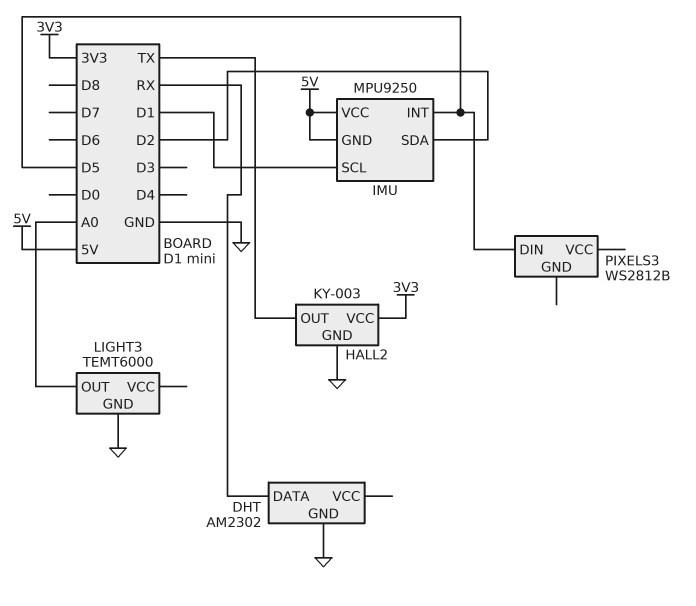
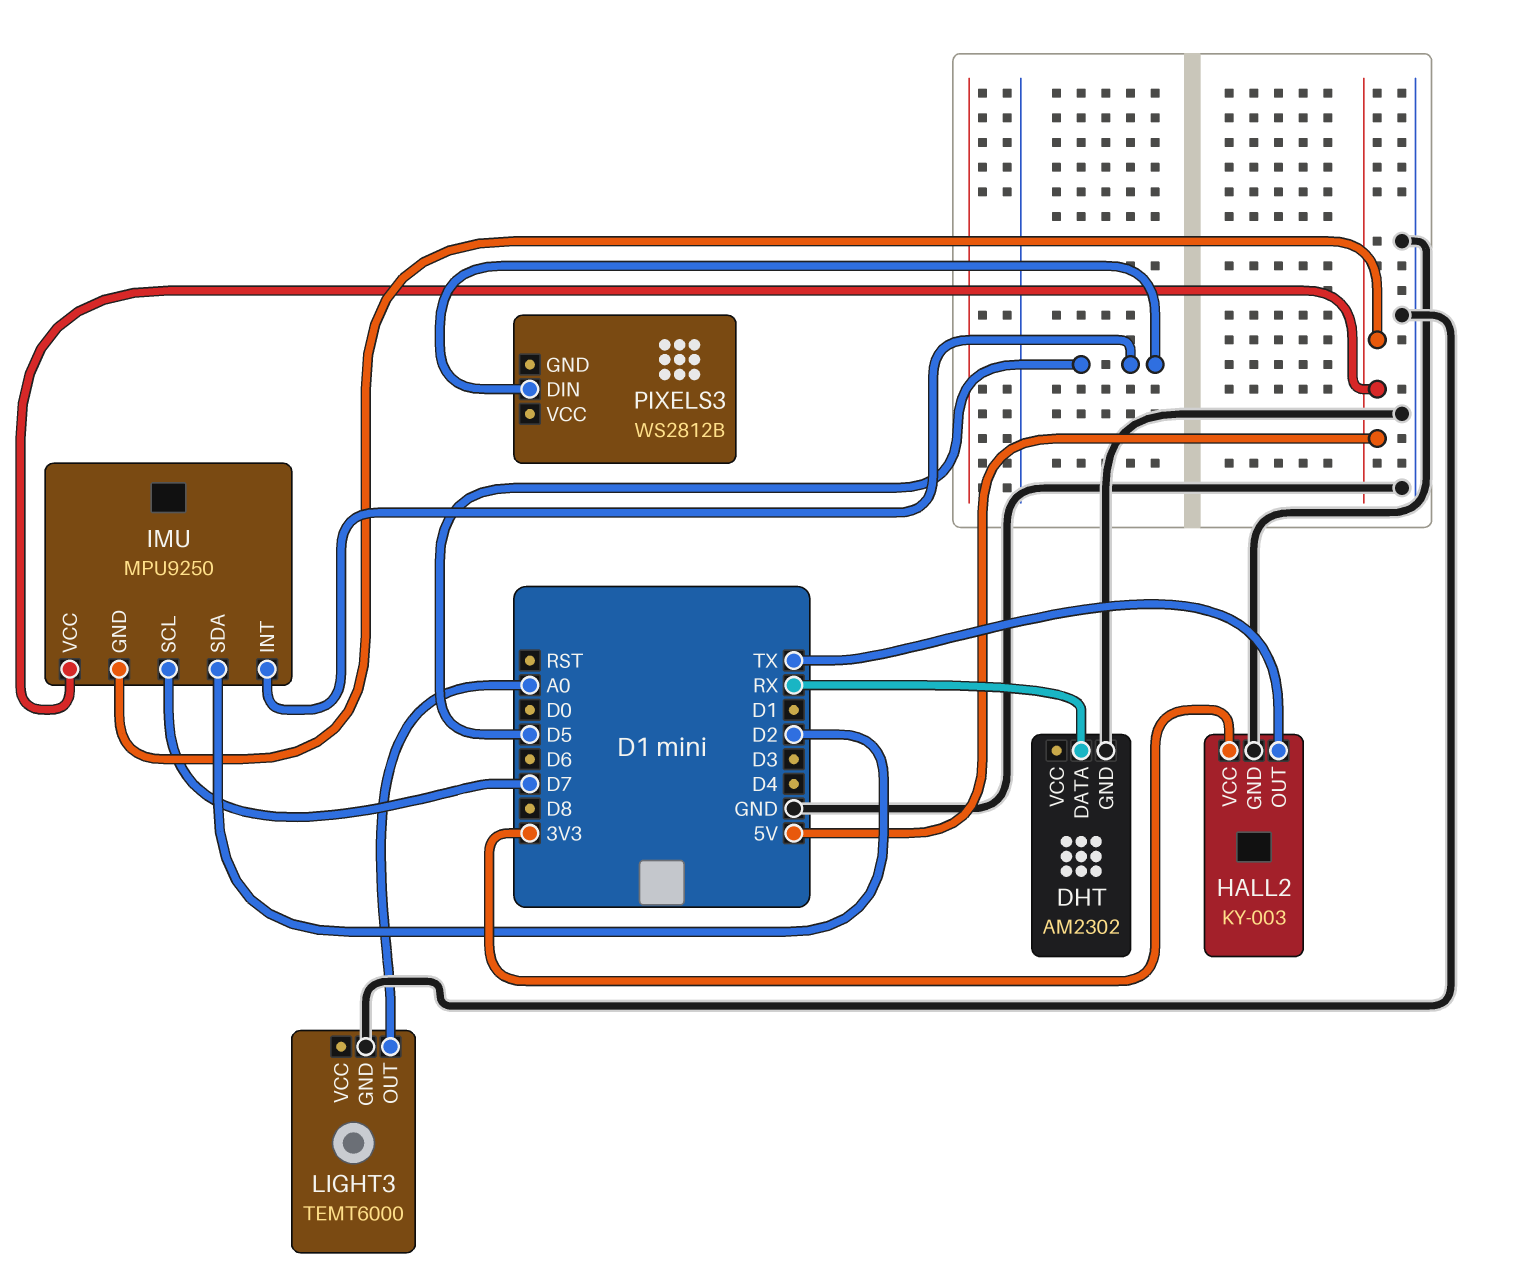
IMU pin SCL: D1 -> D7

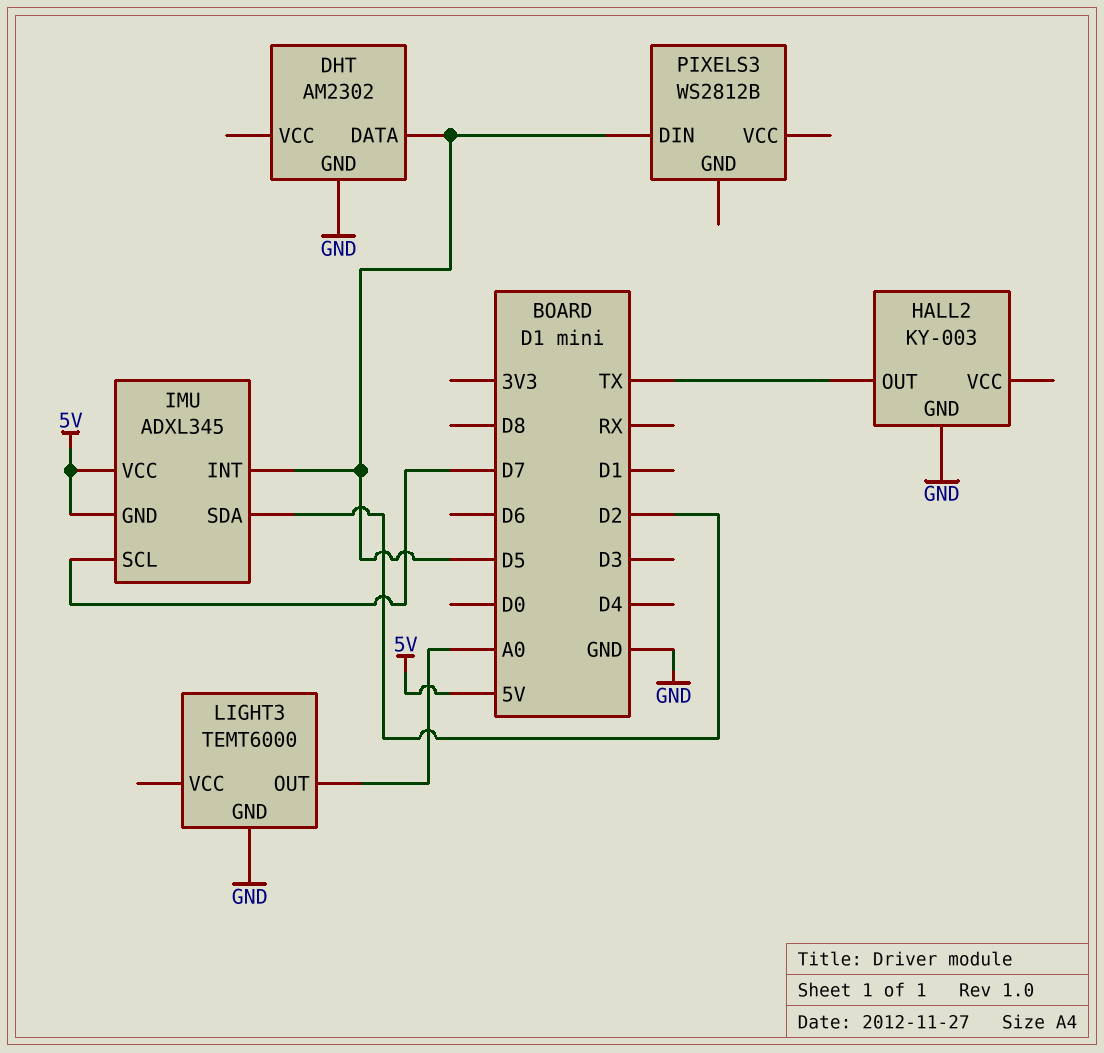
DHT pin DATA: RX -> D5
HALL2 pin VCC: 3V3 -> none
IMU: MPU9250 -> ADXL345

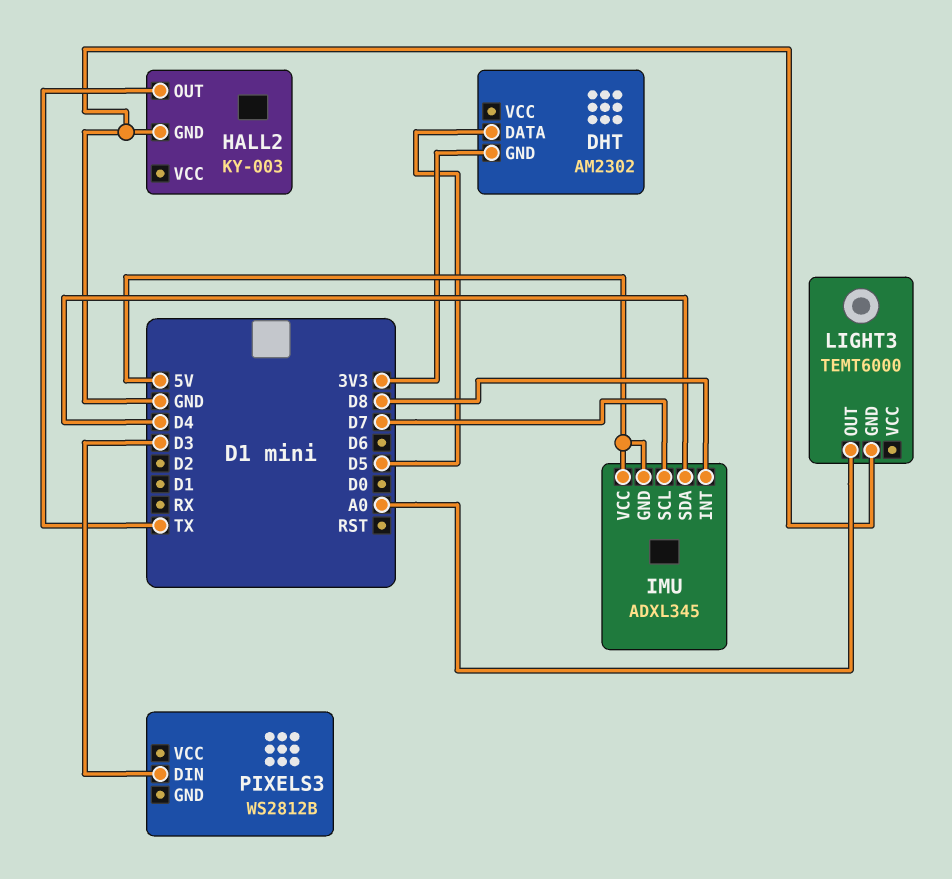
DHT pin GND: GND -> 3V3
IMU pin INT: D5 -> D8
IMU pin SDA: D2 -> D4
PIXELS3 pin DIN: D5 -> D3

